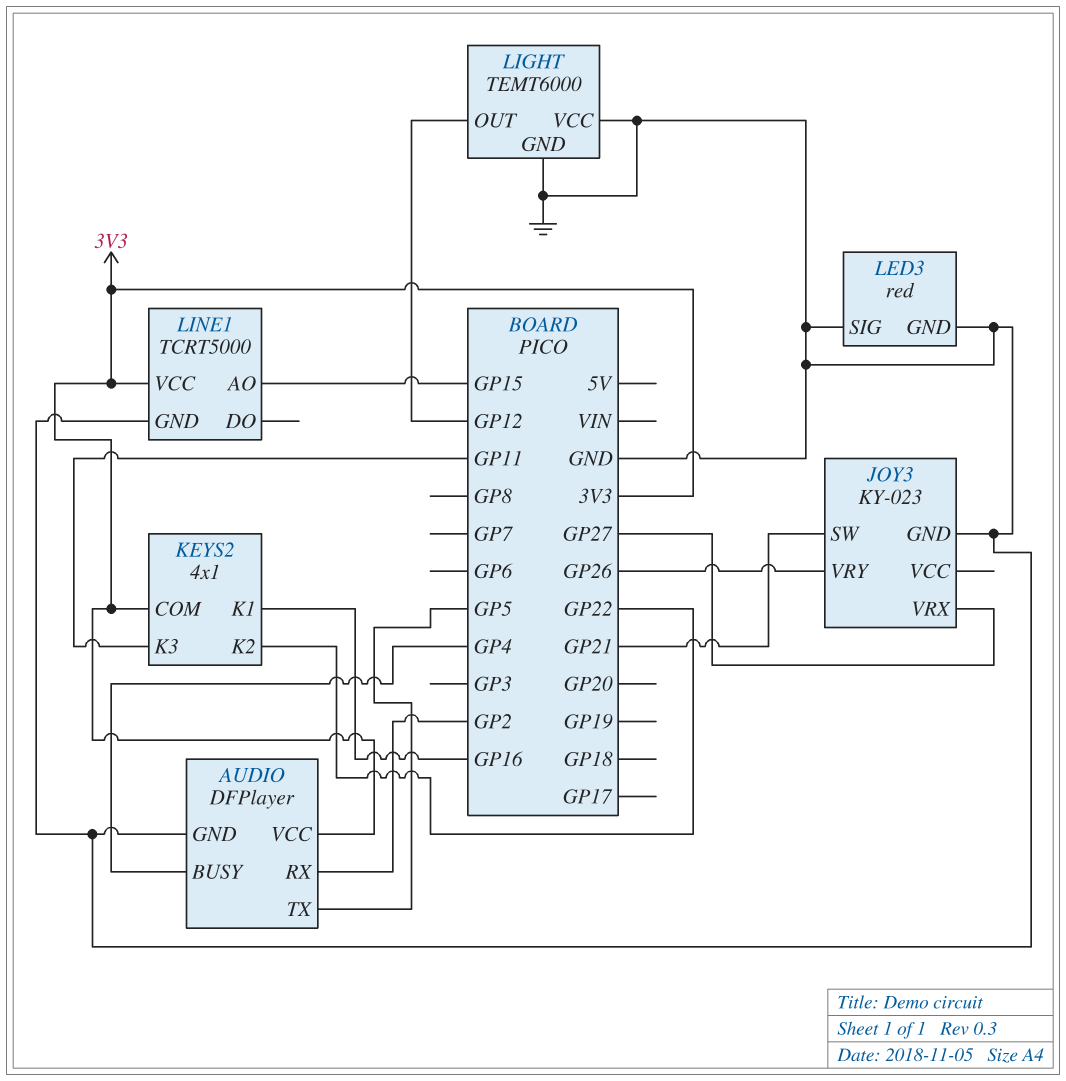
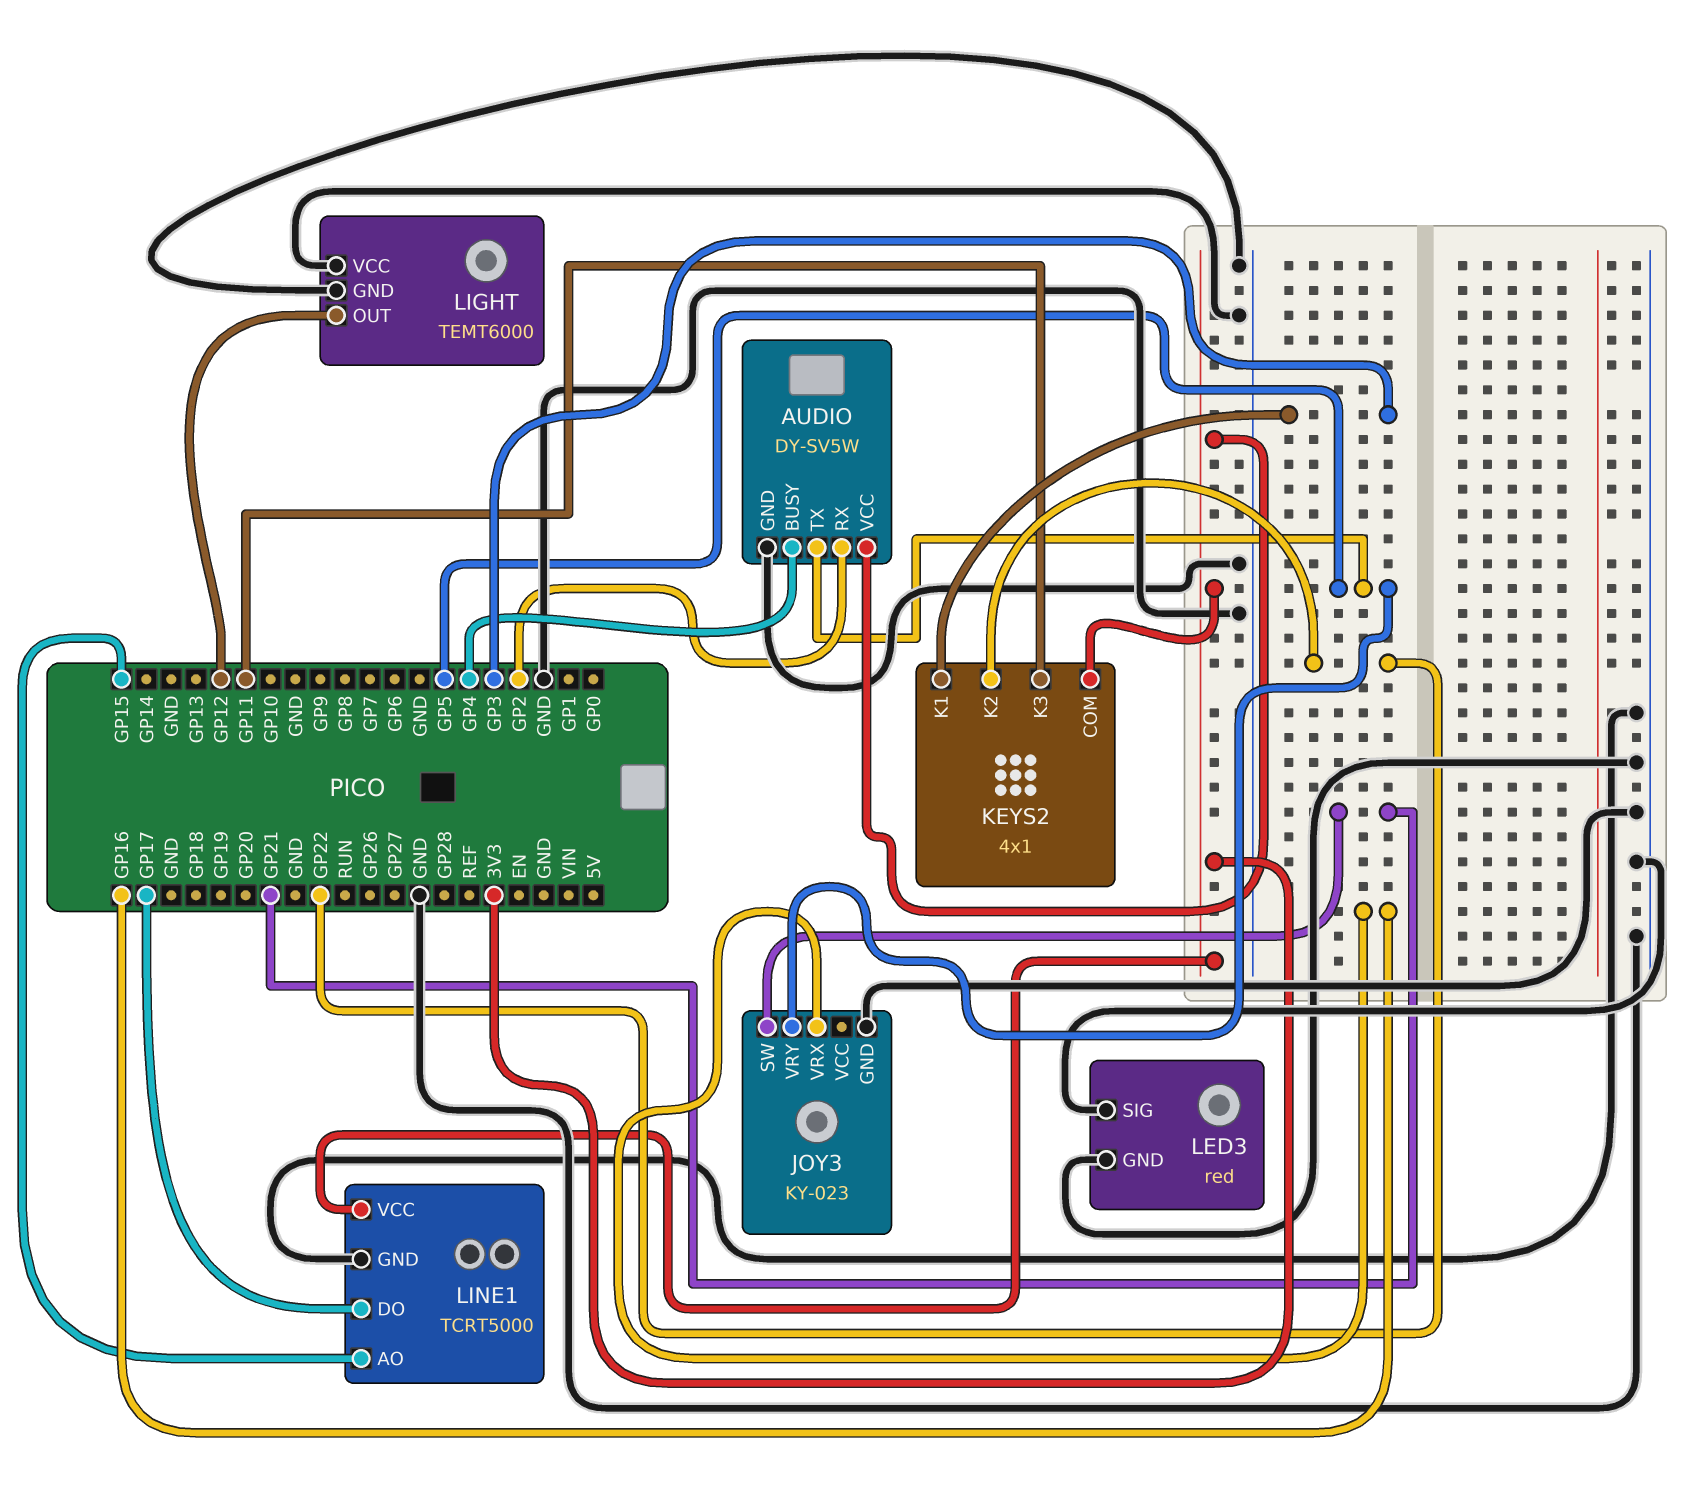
AUDIO: DFPlayer -> DY-SV5W
JOY3 pin VRX: GP27 -> GP16
JOY3 pin VRY: GP26 -> GP5
KEYS2 pin K1: GP16 -> GP3
LINE1 pin DO: none -> GP17

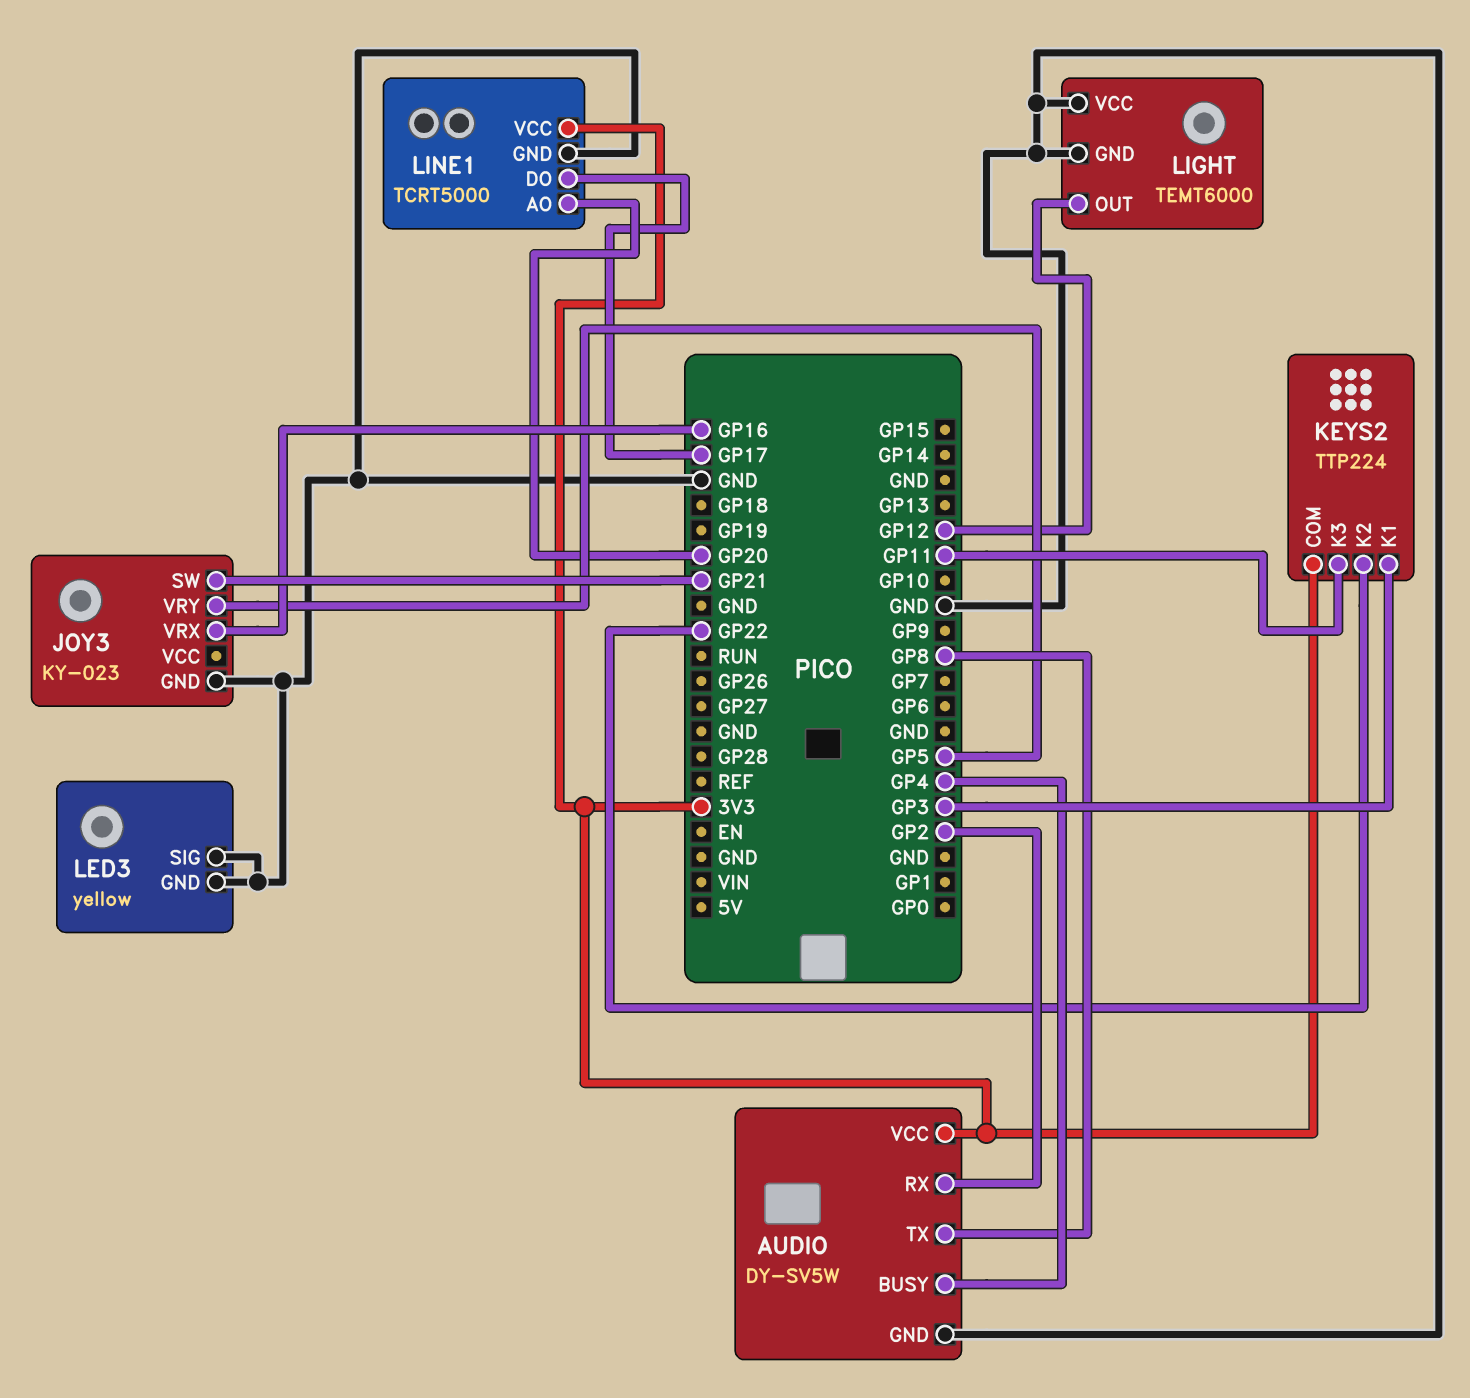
AUDIO pin TX: GP5 -> GP8
KEYS2: 4x1 -> TTP224
LED3: red -> yellow
LINE1 pin AO: GP15 -> GP20

